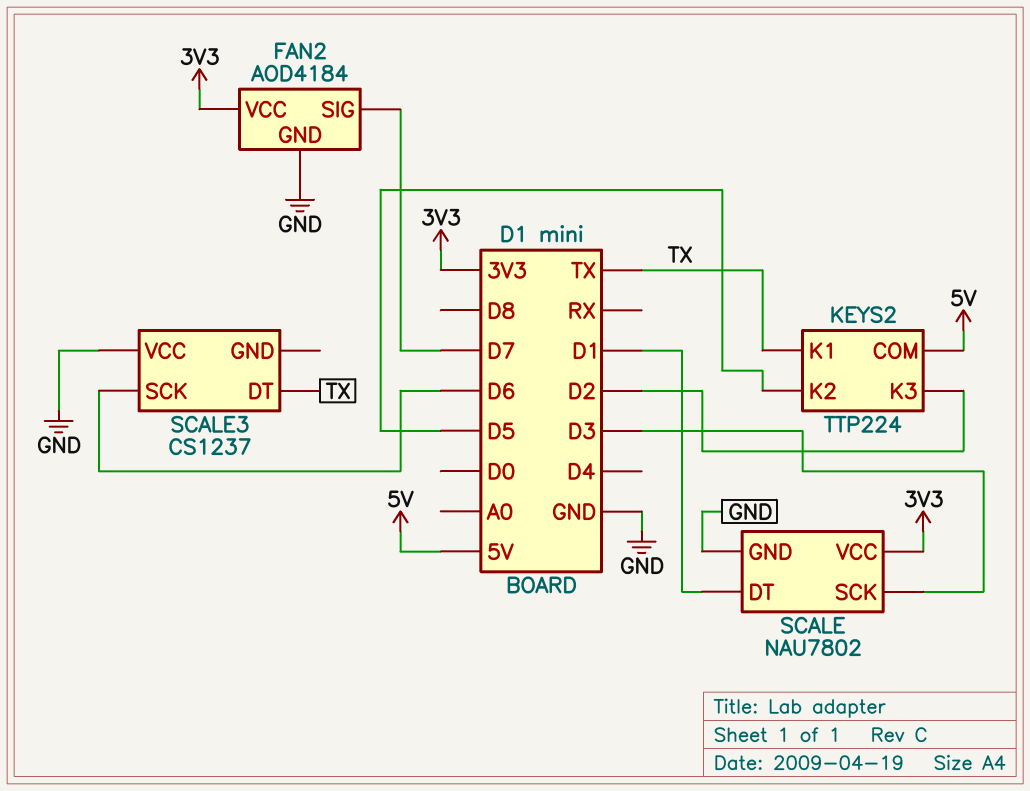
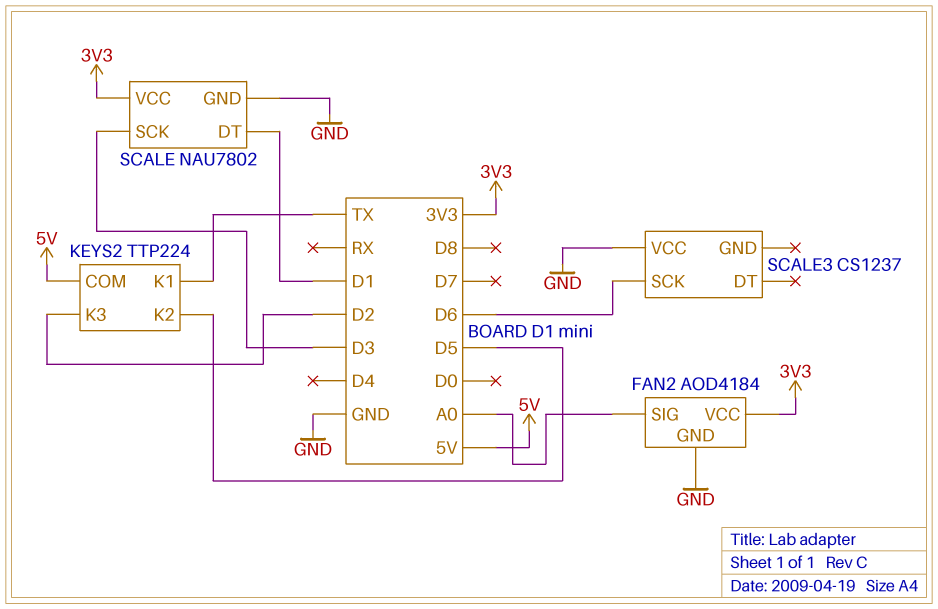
FAN2 pin SIG: D7 -> A0
SCALE3 pin DT: TX -> none

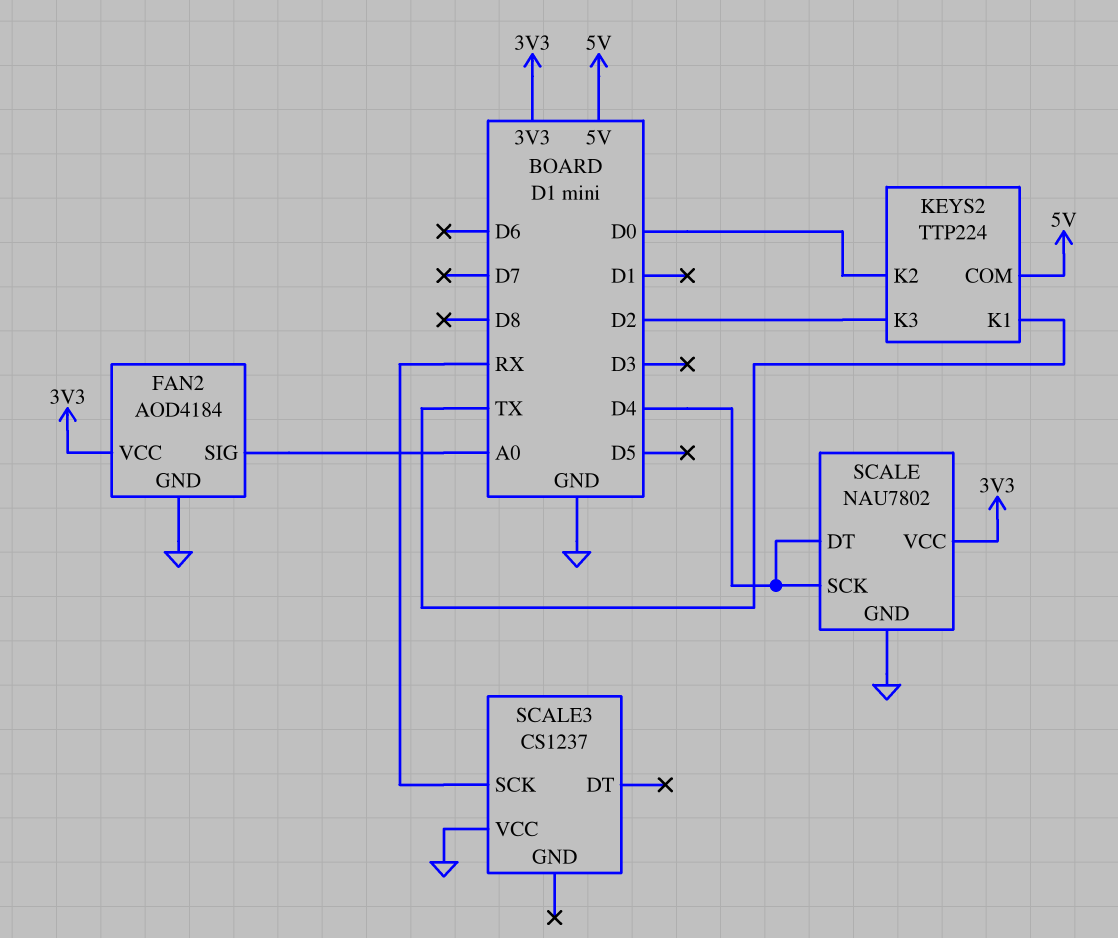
KEYS2 pin K2: D5 -> D0
SCALE pin DT: D1 -> D4
SCALE pin SCK: D3 -> D4
SCALE3 pin SCK: D6 -> RX

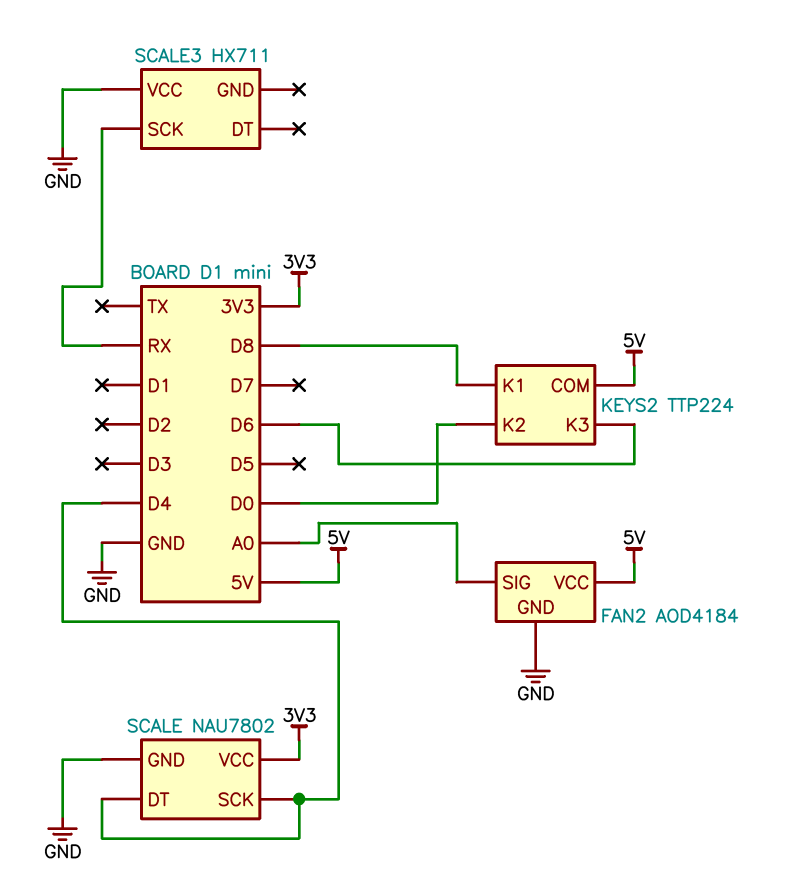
FAN2 pin VCC: 3V3 -> 5V
KEYS2 pin K1: TX -> D8
KEYS2 pin K3: D2 -> D6
SCALE3: CS1237 -> HX711

